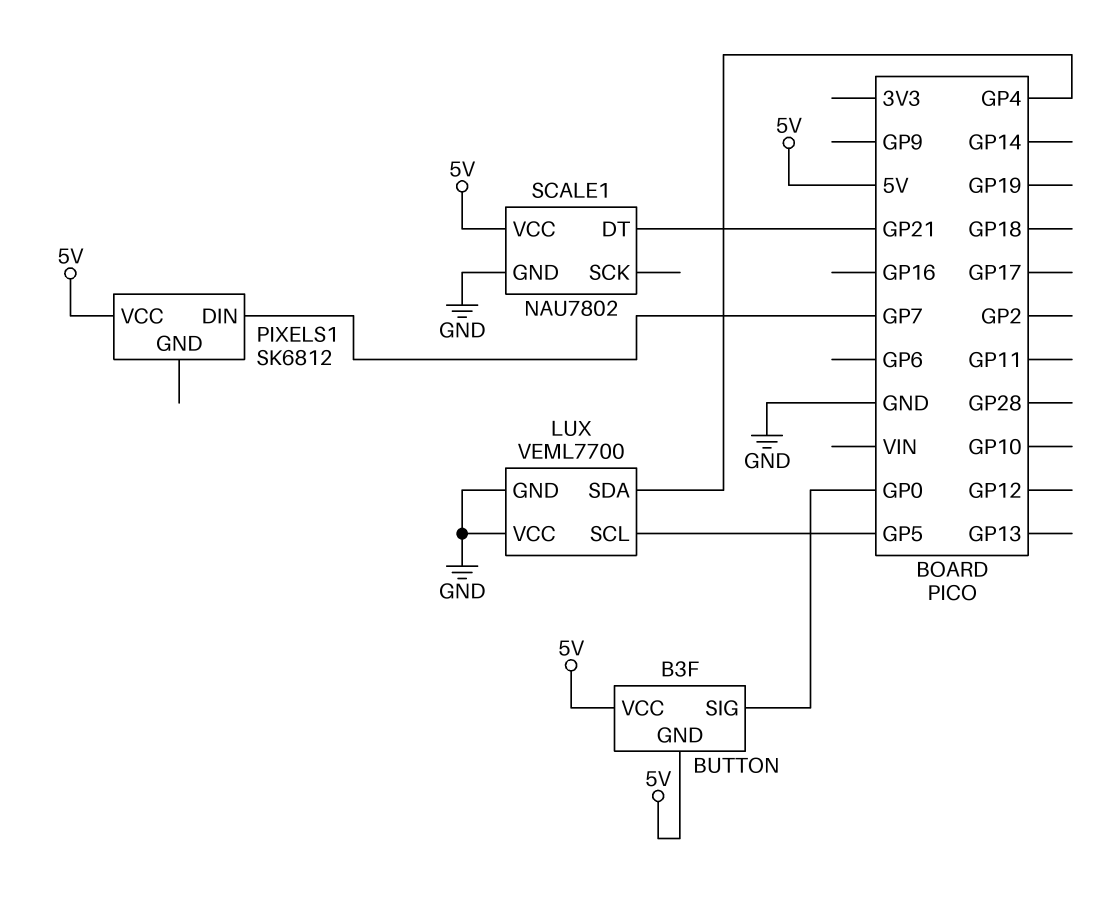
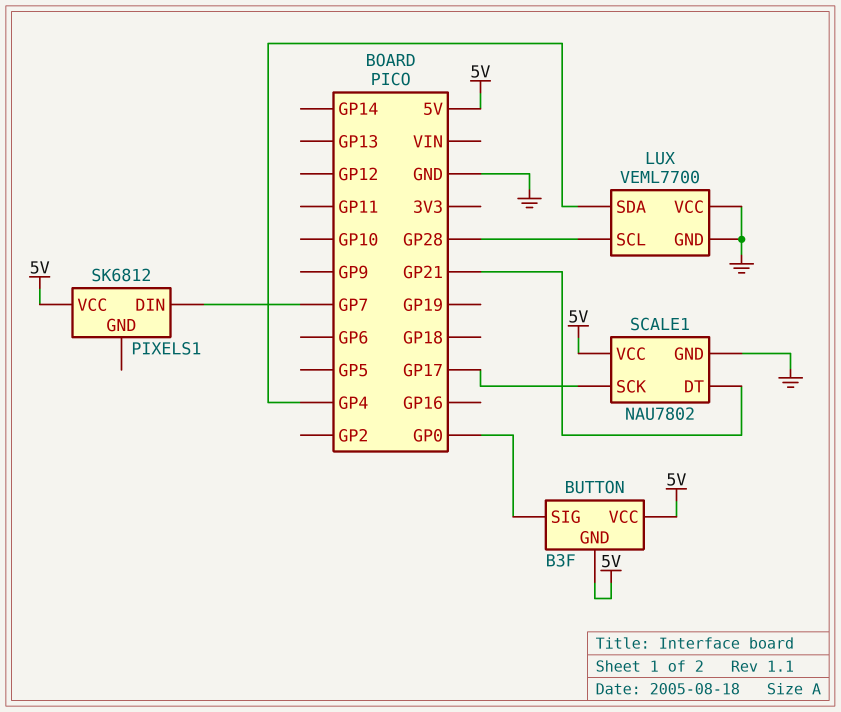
LUX pin SCL: GP5 -> GP28
SCALE1 pin SCK: none -> GP17

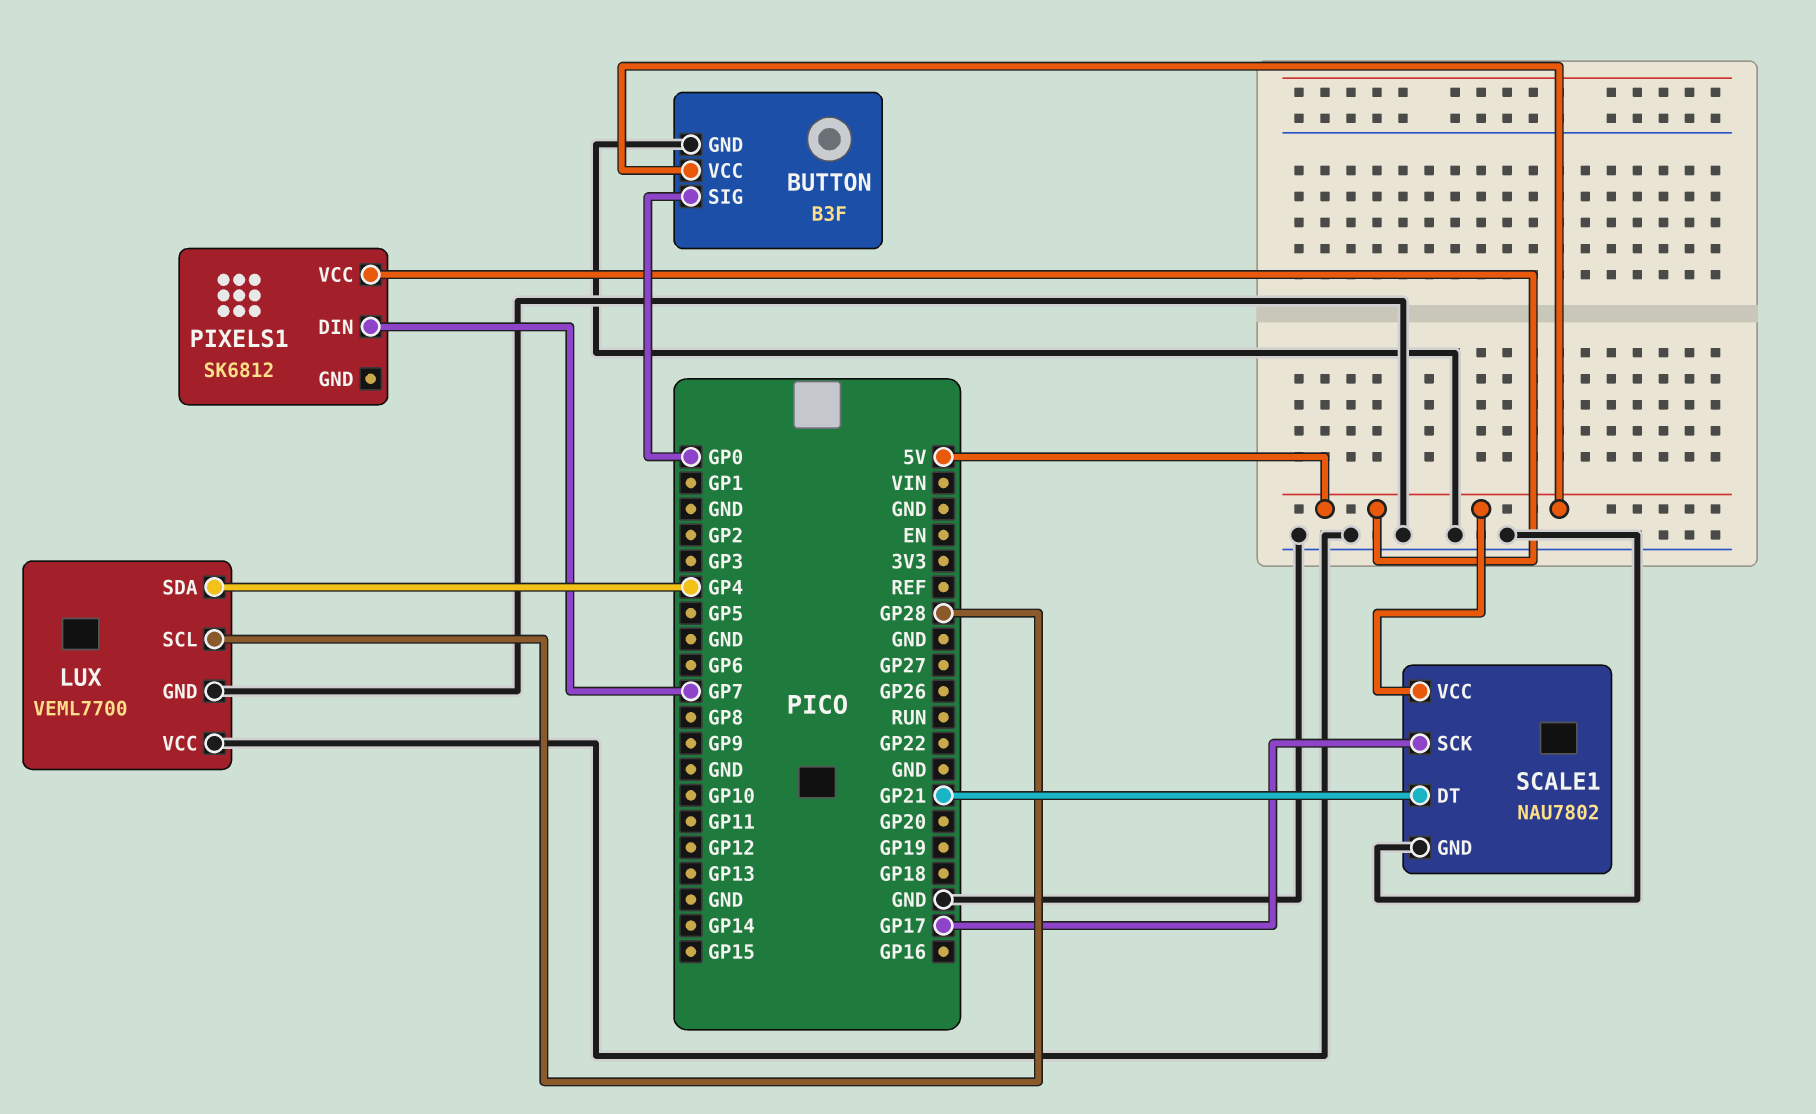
BUTTON pin GND: 5V -> GND

